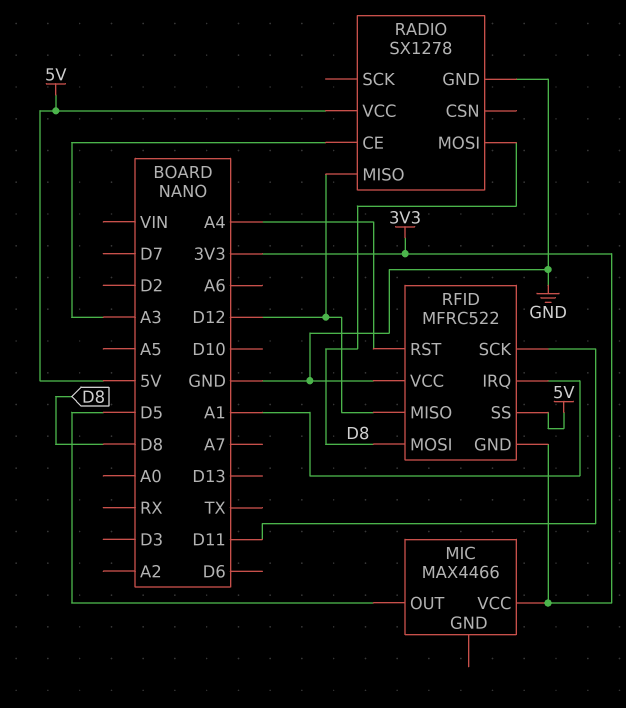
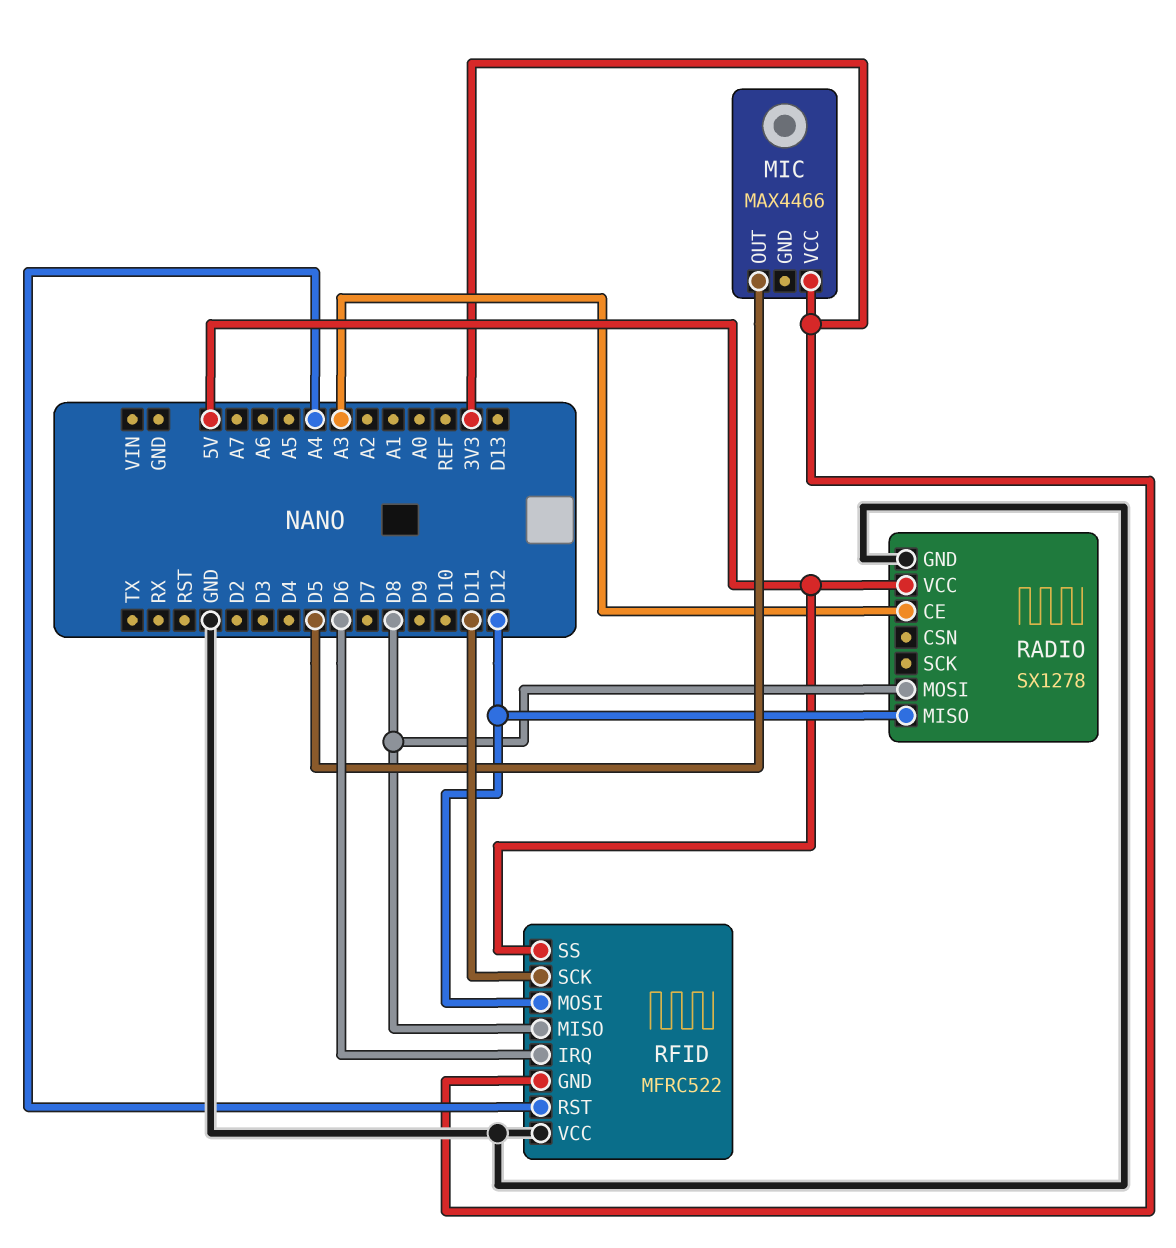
RFID pin IRQ: A1 -> D6
RFID pin MISO: D12 -> D8
RFID pin MOSI: D8 -> D12

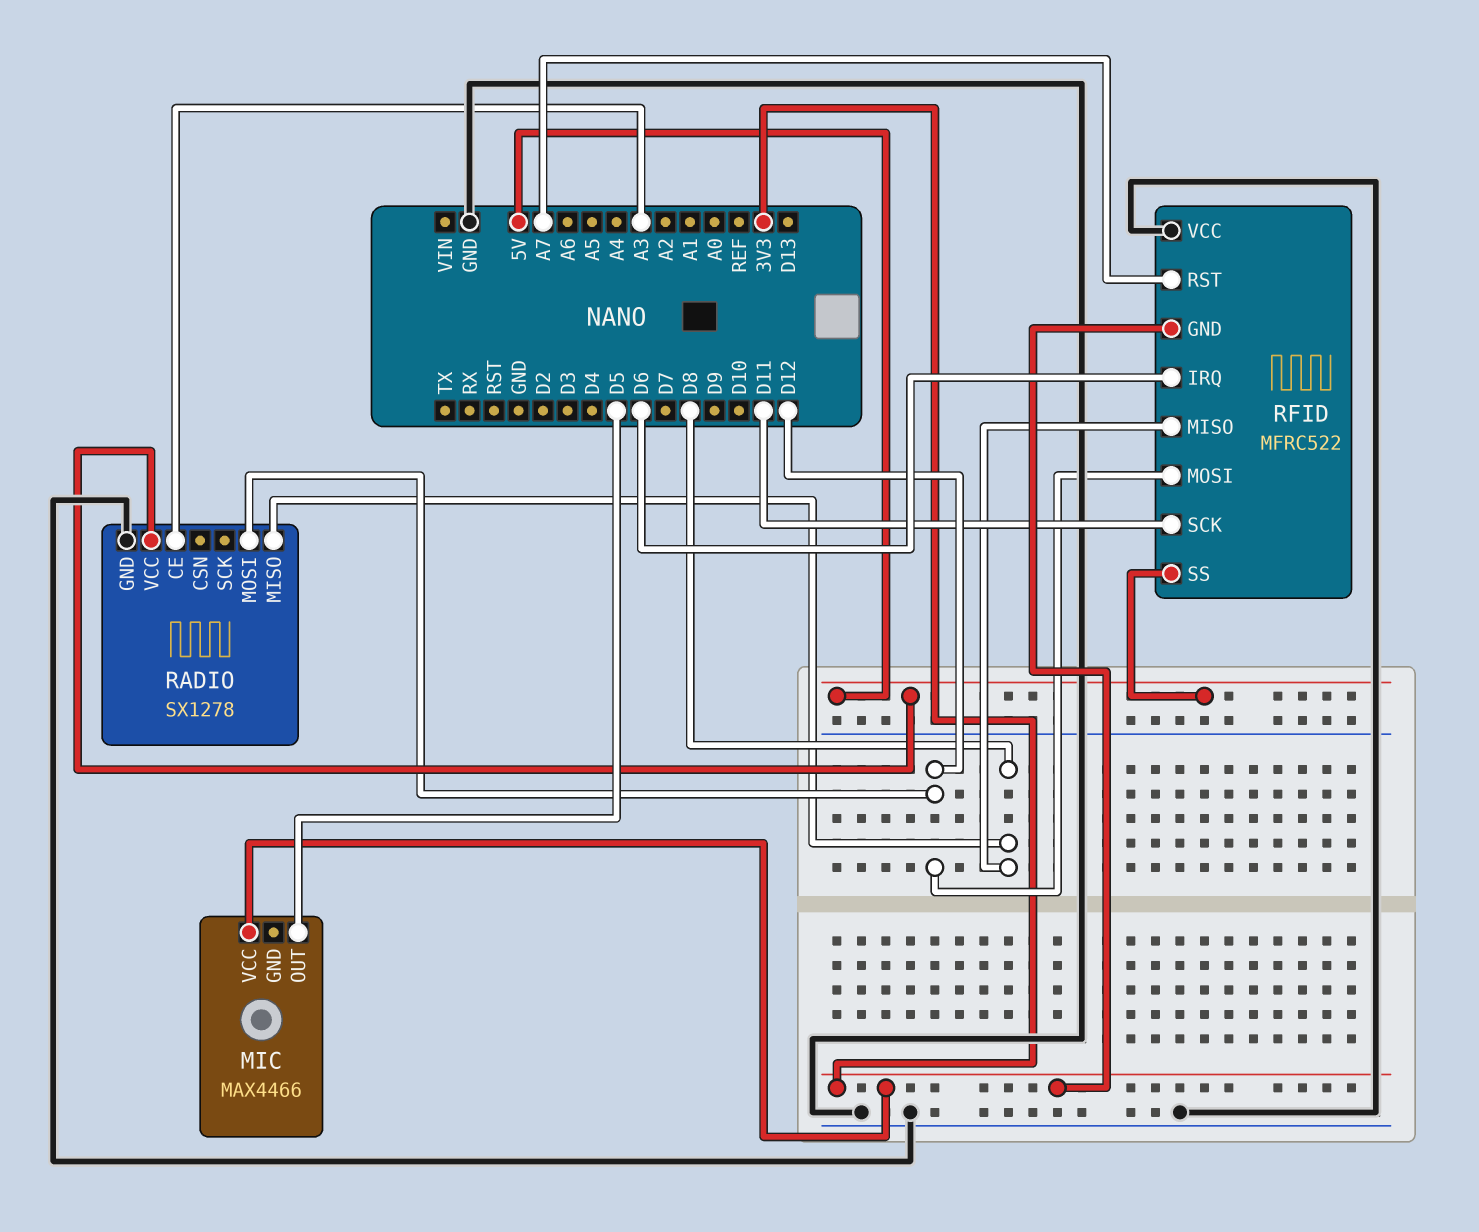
RADIO pin MISO: D12 -> D8
RADIO pin MOSI: D8 -> D12
RFID pin RST: A4 -> A7

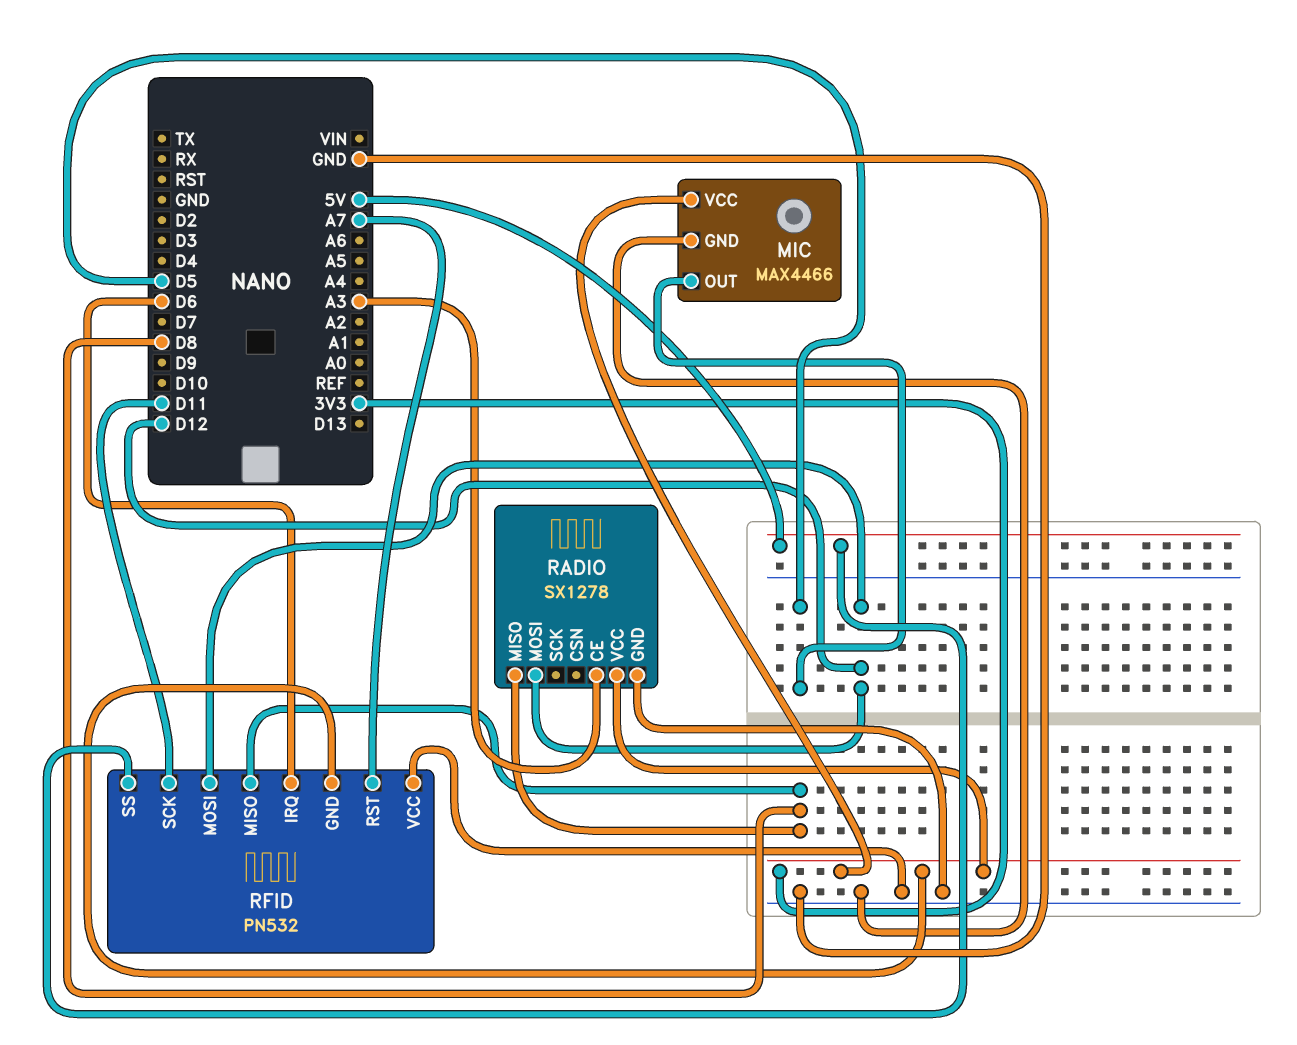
MIC pin GND: none -> GND
RADIO pin VCC: 5V -> 3V3
RFID: MFRC522 -> PN532

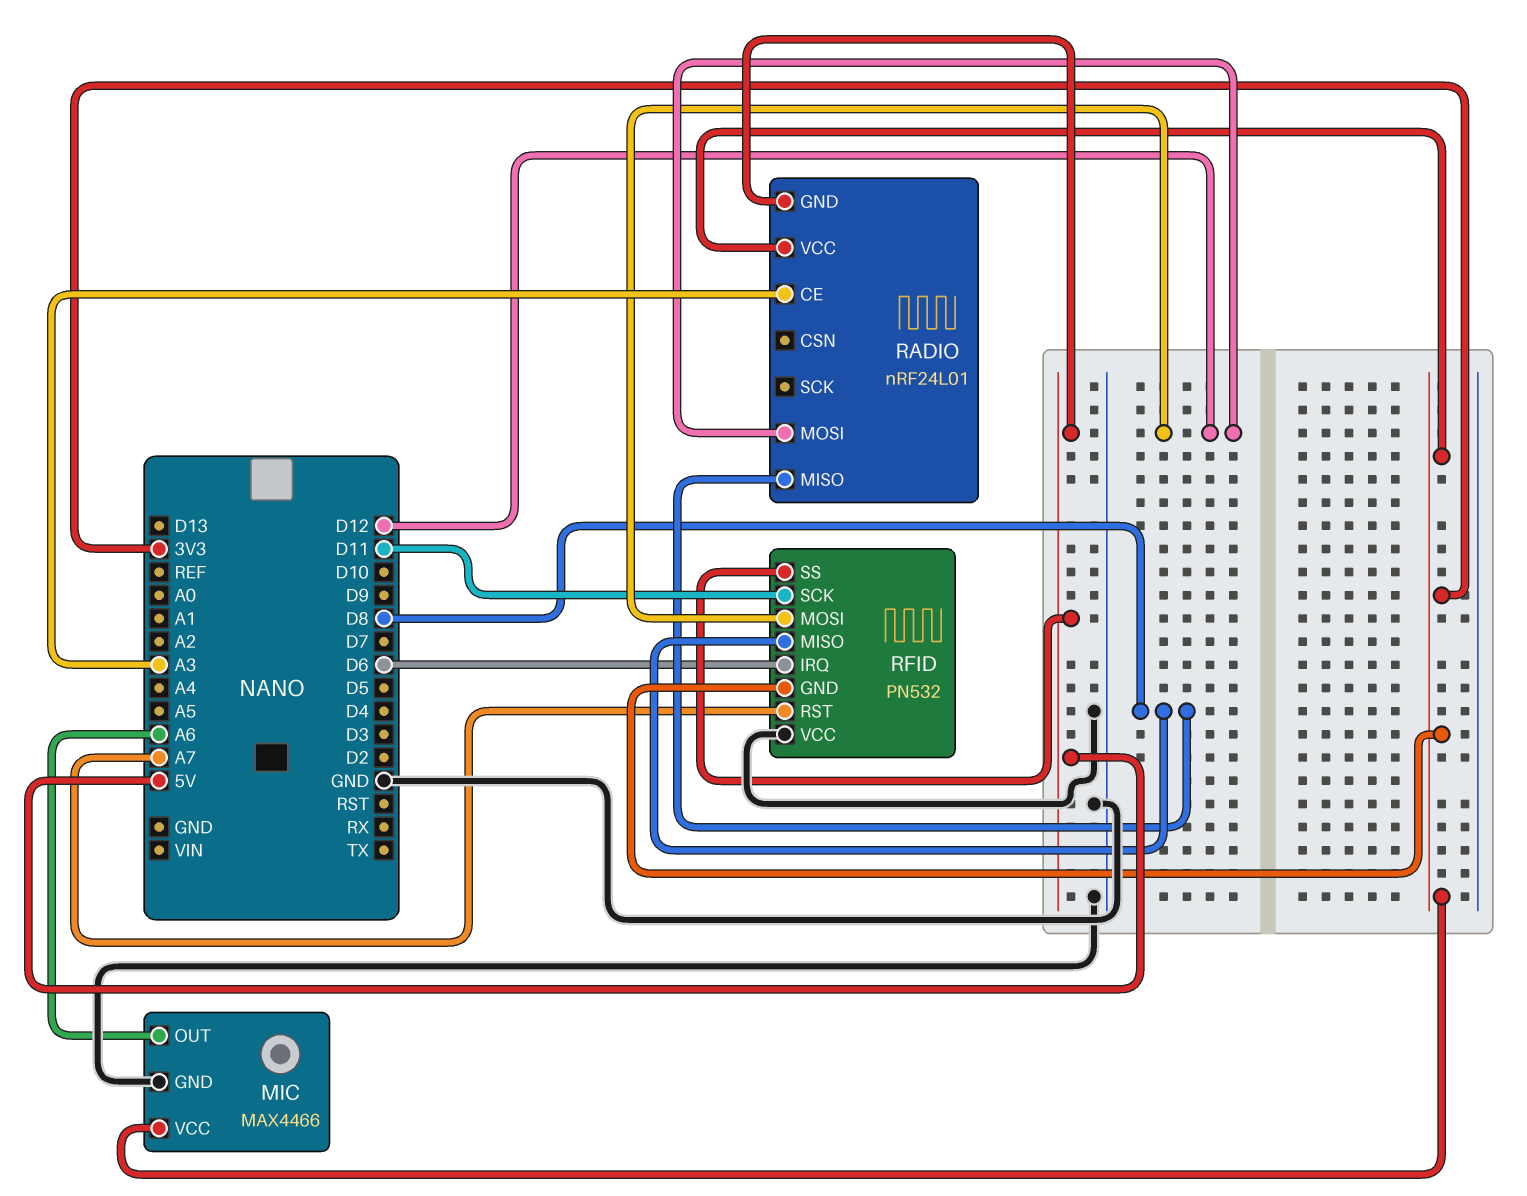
MIC pin OUT: D5 -> A6
RADIO: SX1278 -> nRF24L01
RADIO pin GND: GND -> 5V

